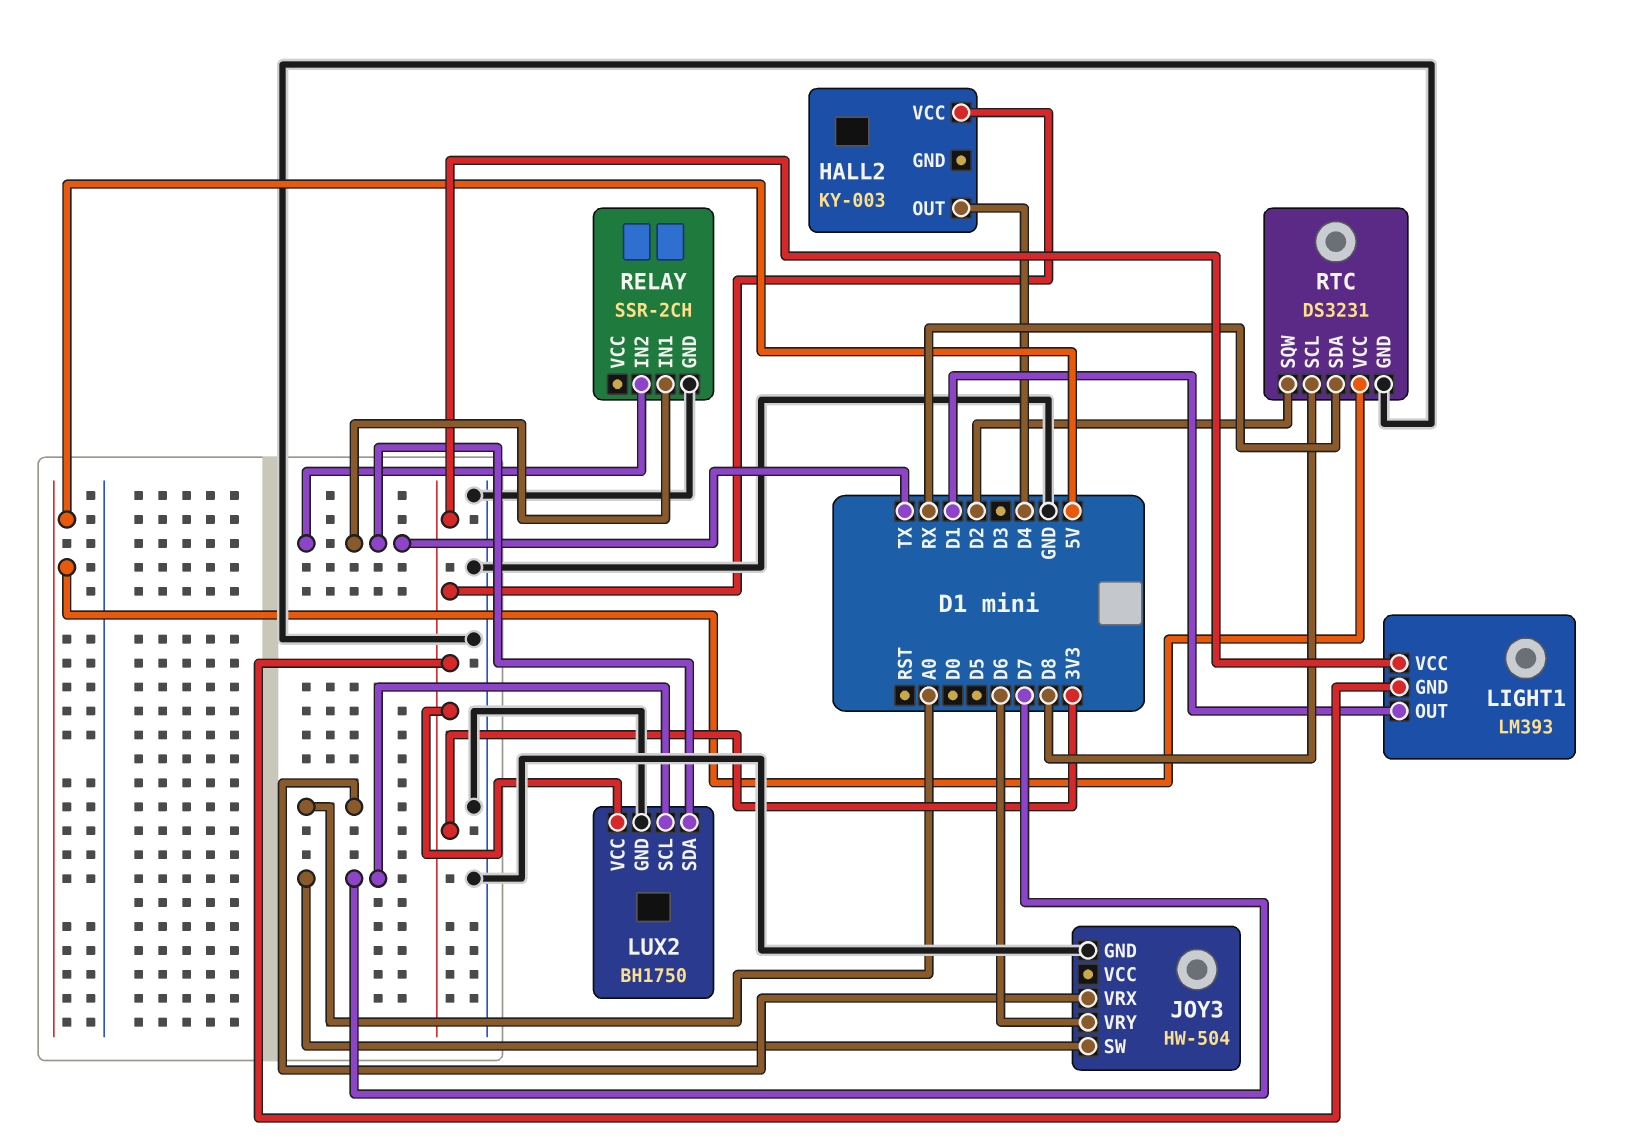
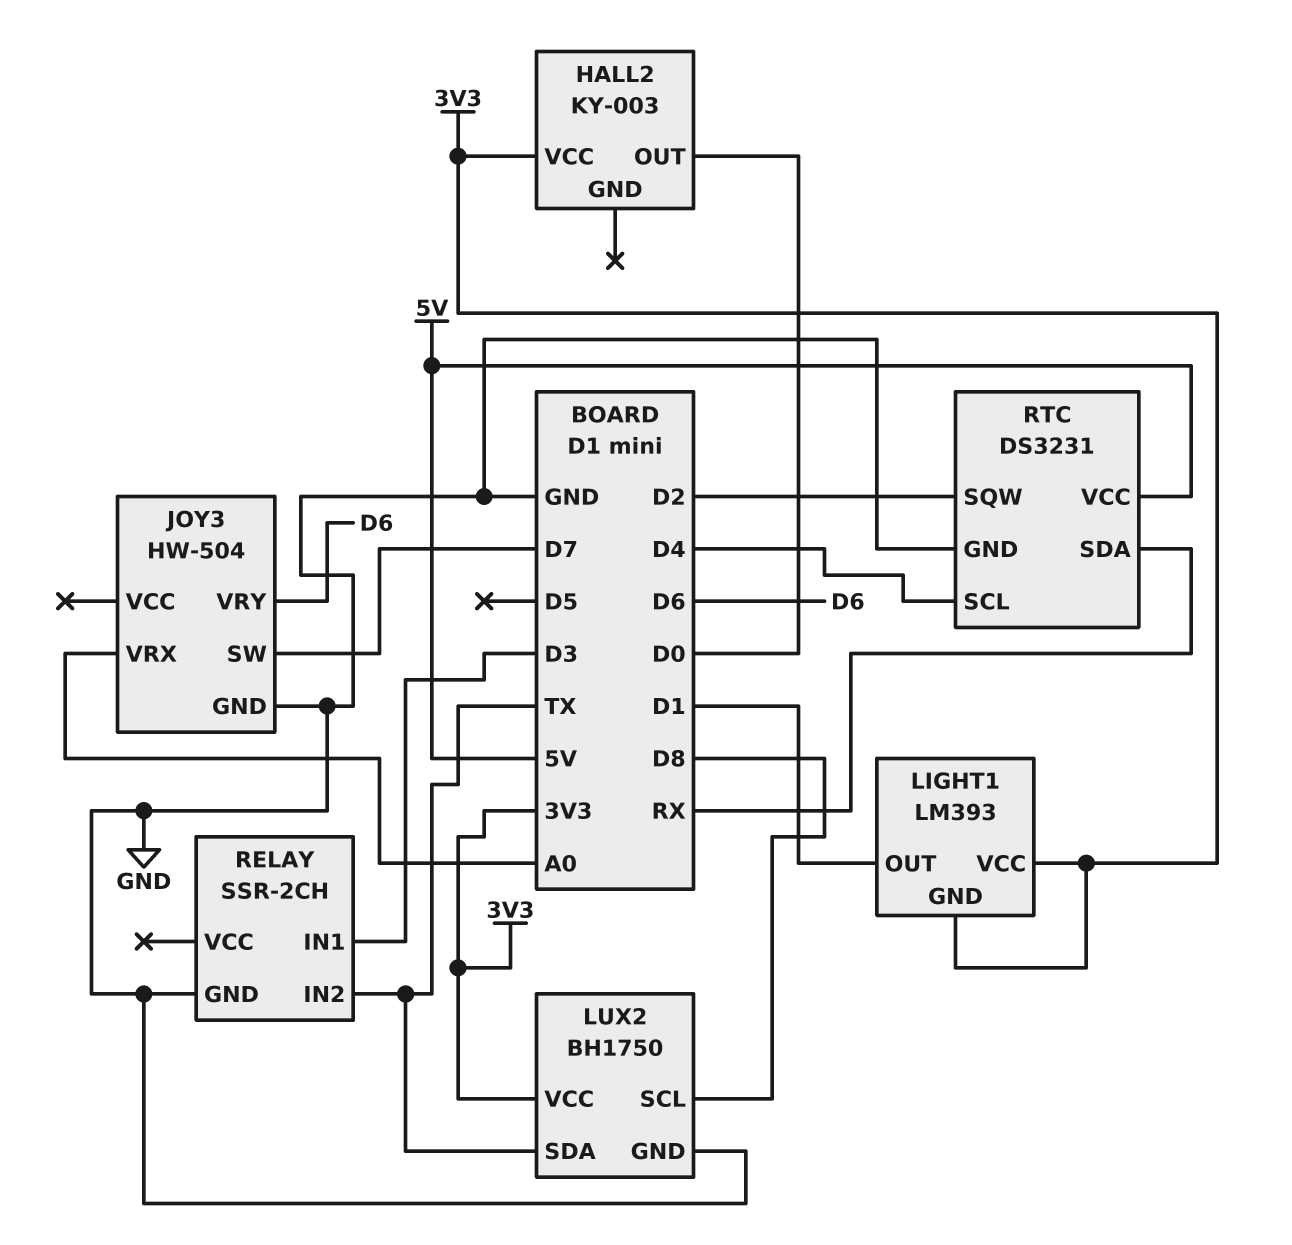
HALL2 pin OUT: D4 -> D0
LUX2 pin SCL: D7 -> D8
RELAY pin IN1: TX -> D3
RTC pin SCL: D8 -> D4

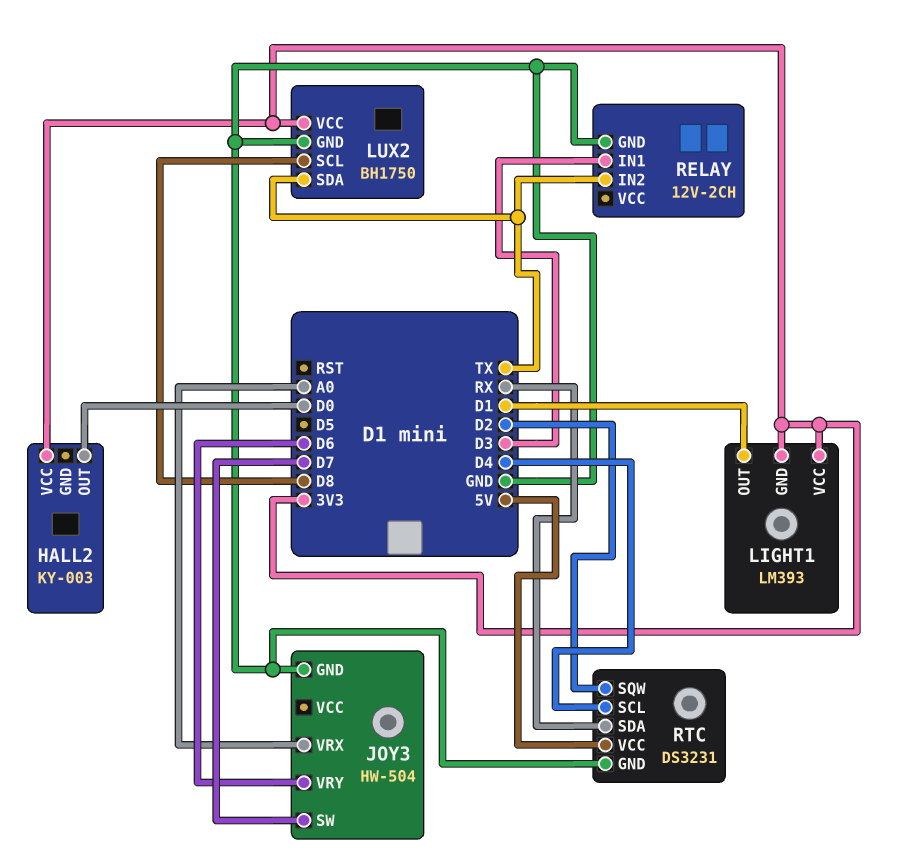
RELAY: SSR-2CH -> 12V-2CH

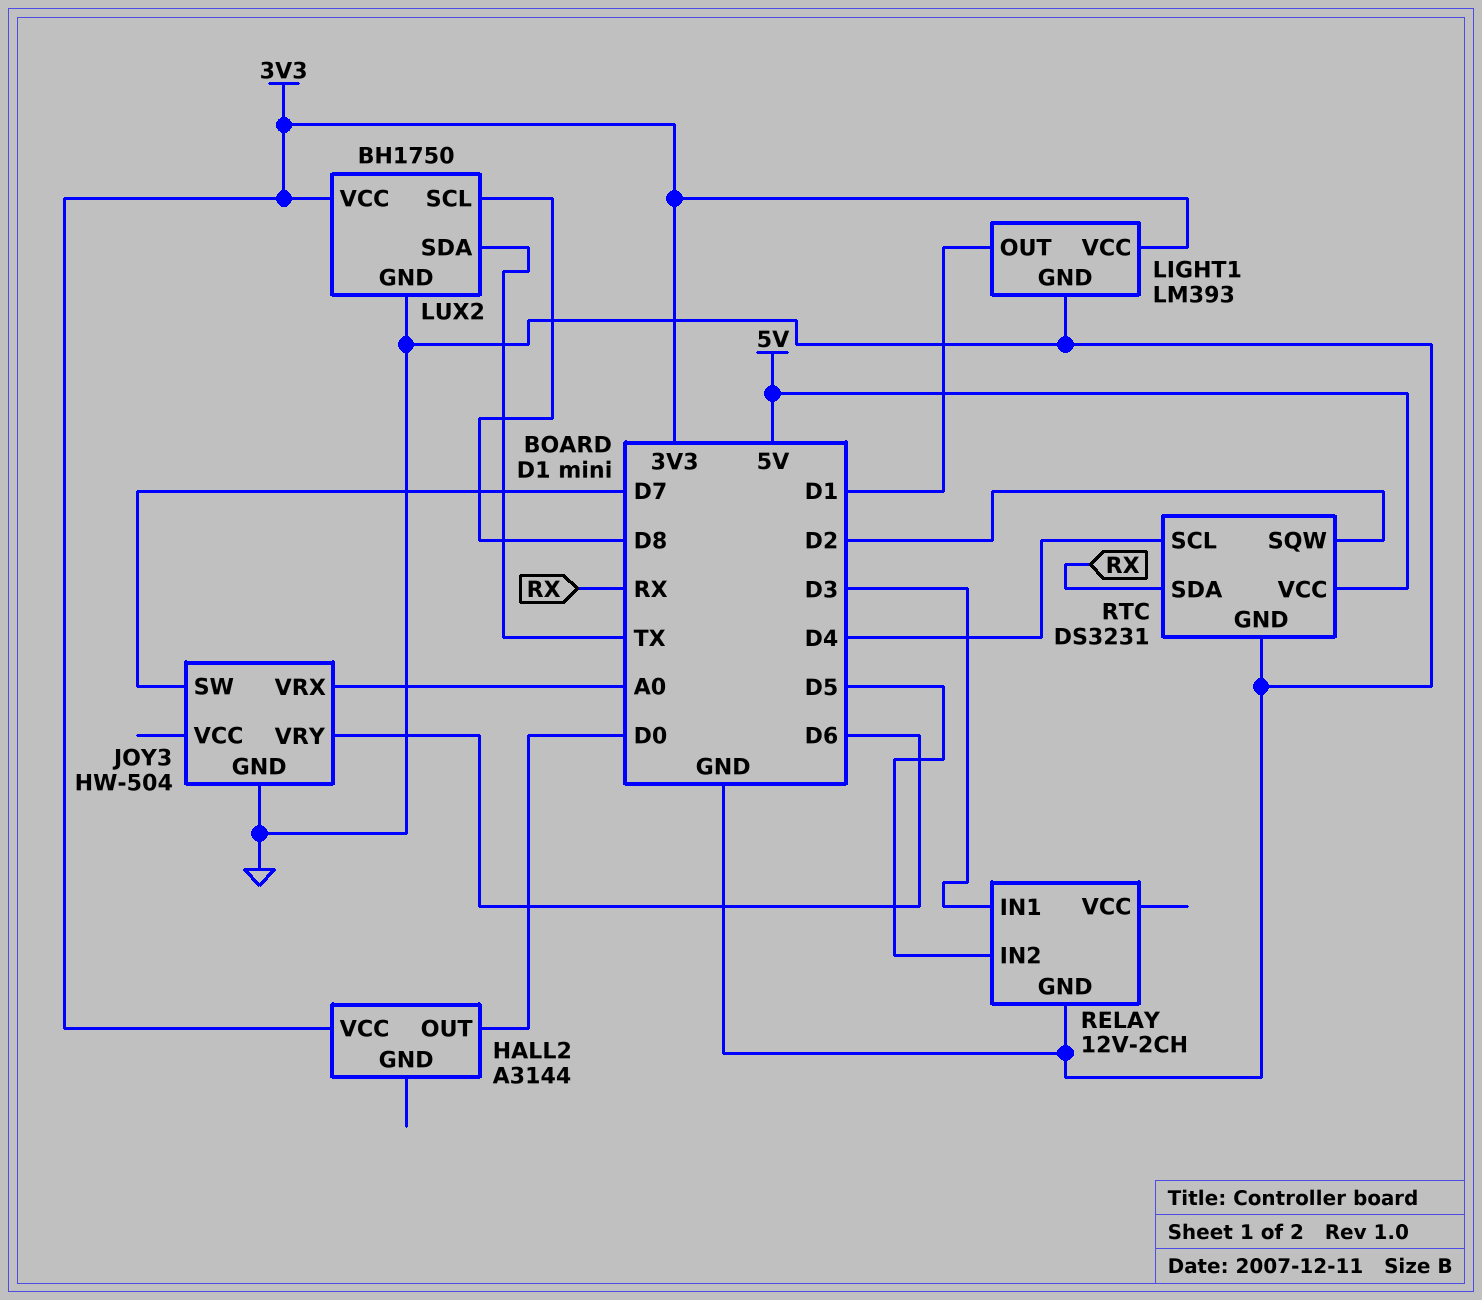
HALL2: KY-003 -> A3144
LIGHT1 pin GND: 3V3 -> GND
RELAY pin IN2: TX -> D5

